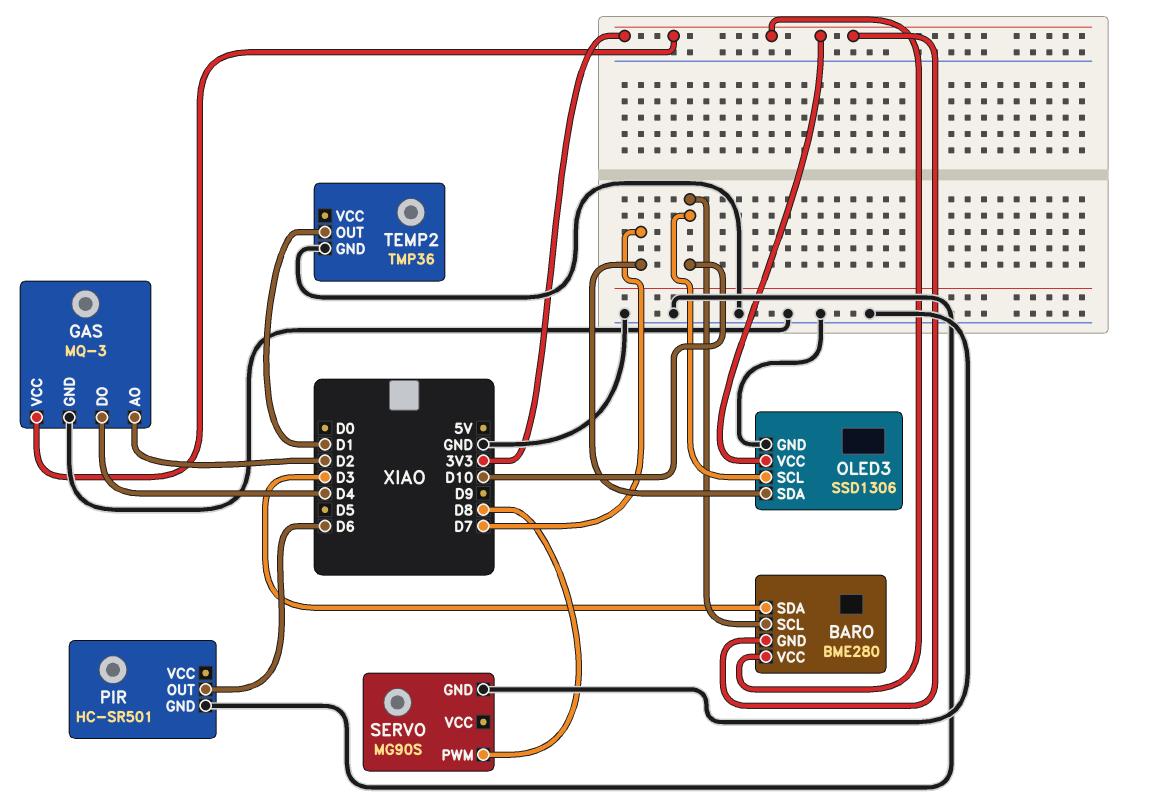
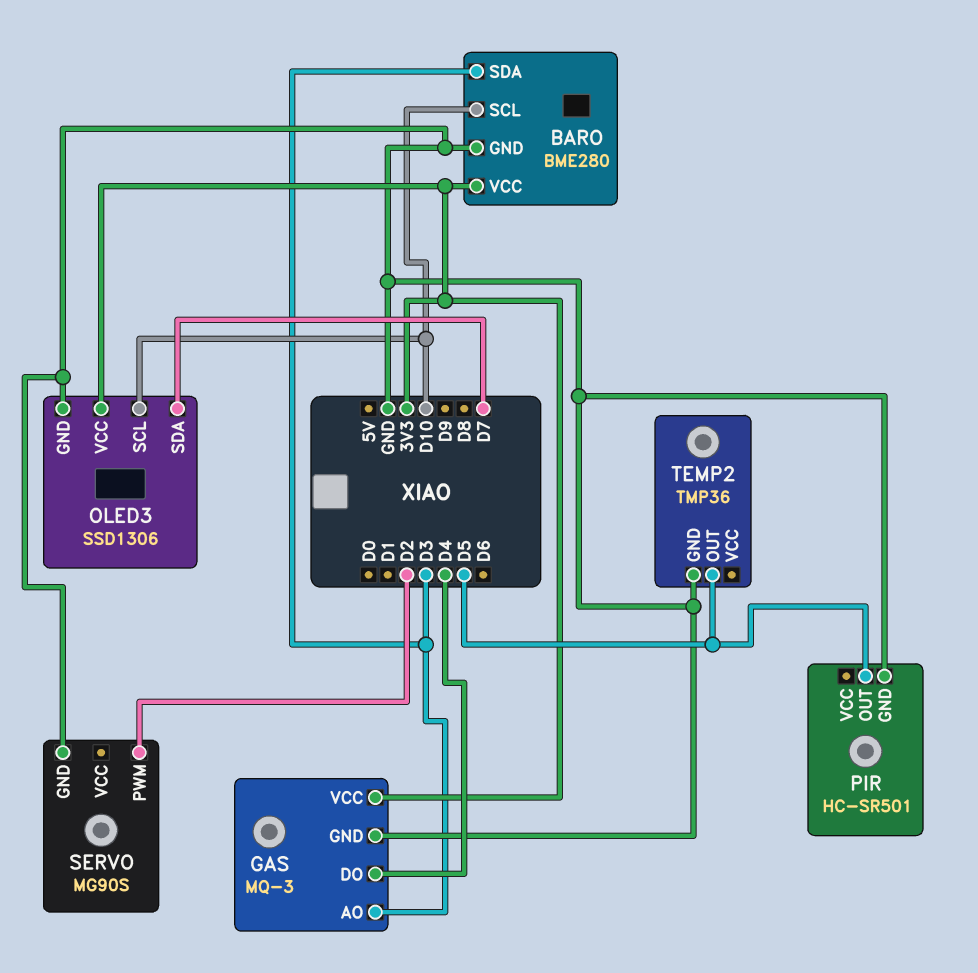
BARO pin GND: 3V3 -> GND
GAS pin AO: D2 -> D3
PIR pin OUT: D6 -> D5
SERVO pin PWM: D8 -> D2
TEMP2 pin OUT: D1 -> D5

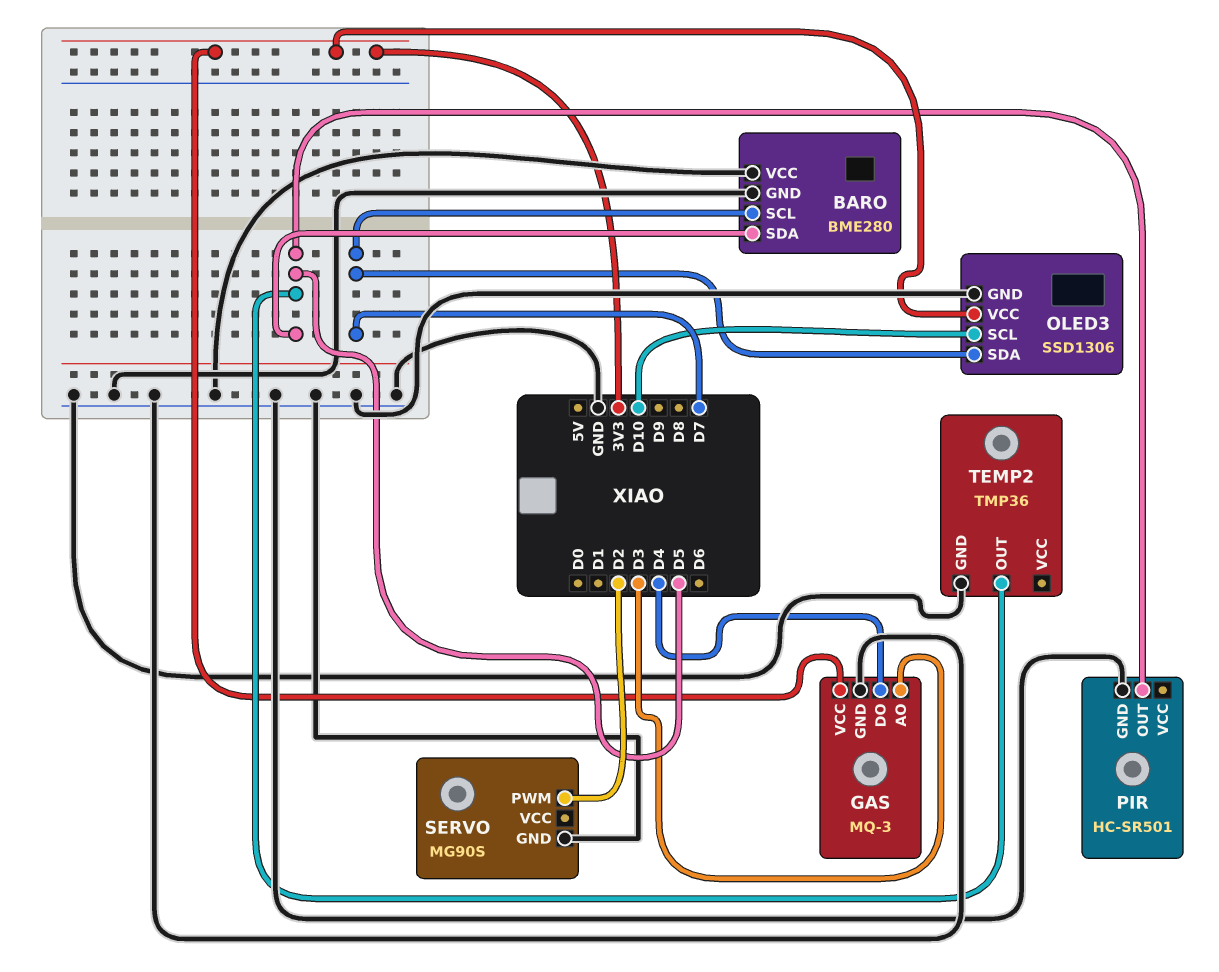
BARO pin SCL: D10 -> D7
BARO pin SDA: D3 -> D5
BARO pin VCC: 3V3 -> GND

